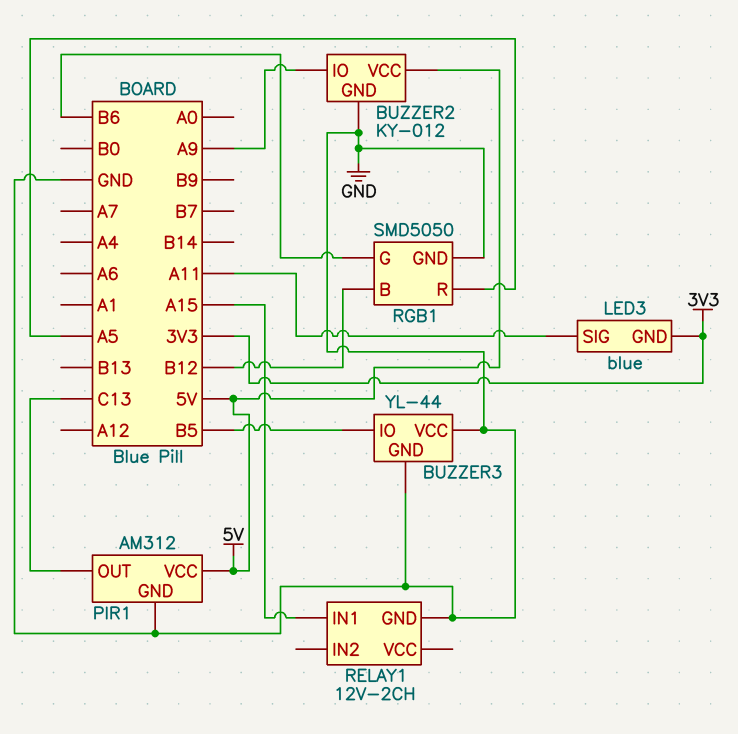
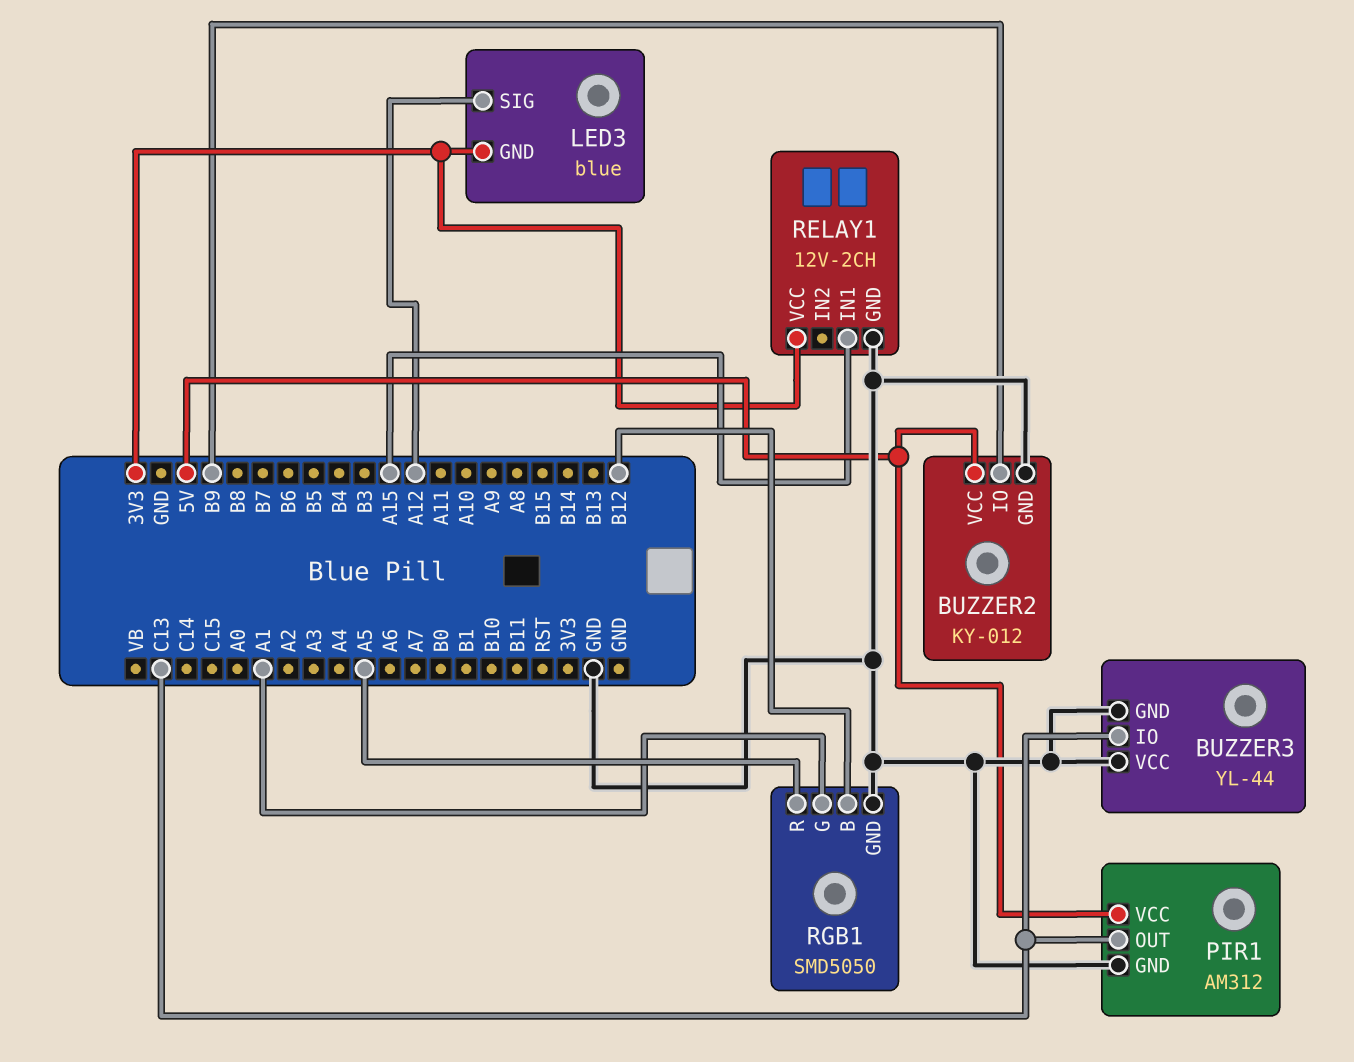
BUZZER2 pin IO: A9 -> B9
BUZZER3 pin IO: B5 -> C13
LED3 pin SIG: A11 -> A12
RELAY1 pin VCC: none -> 3V3
RGB1 pin G: B6 -> A1

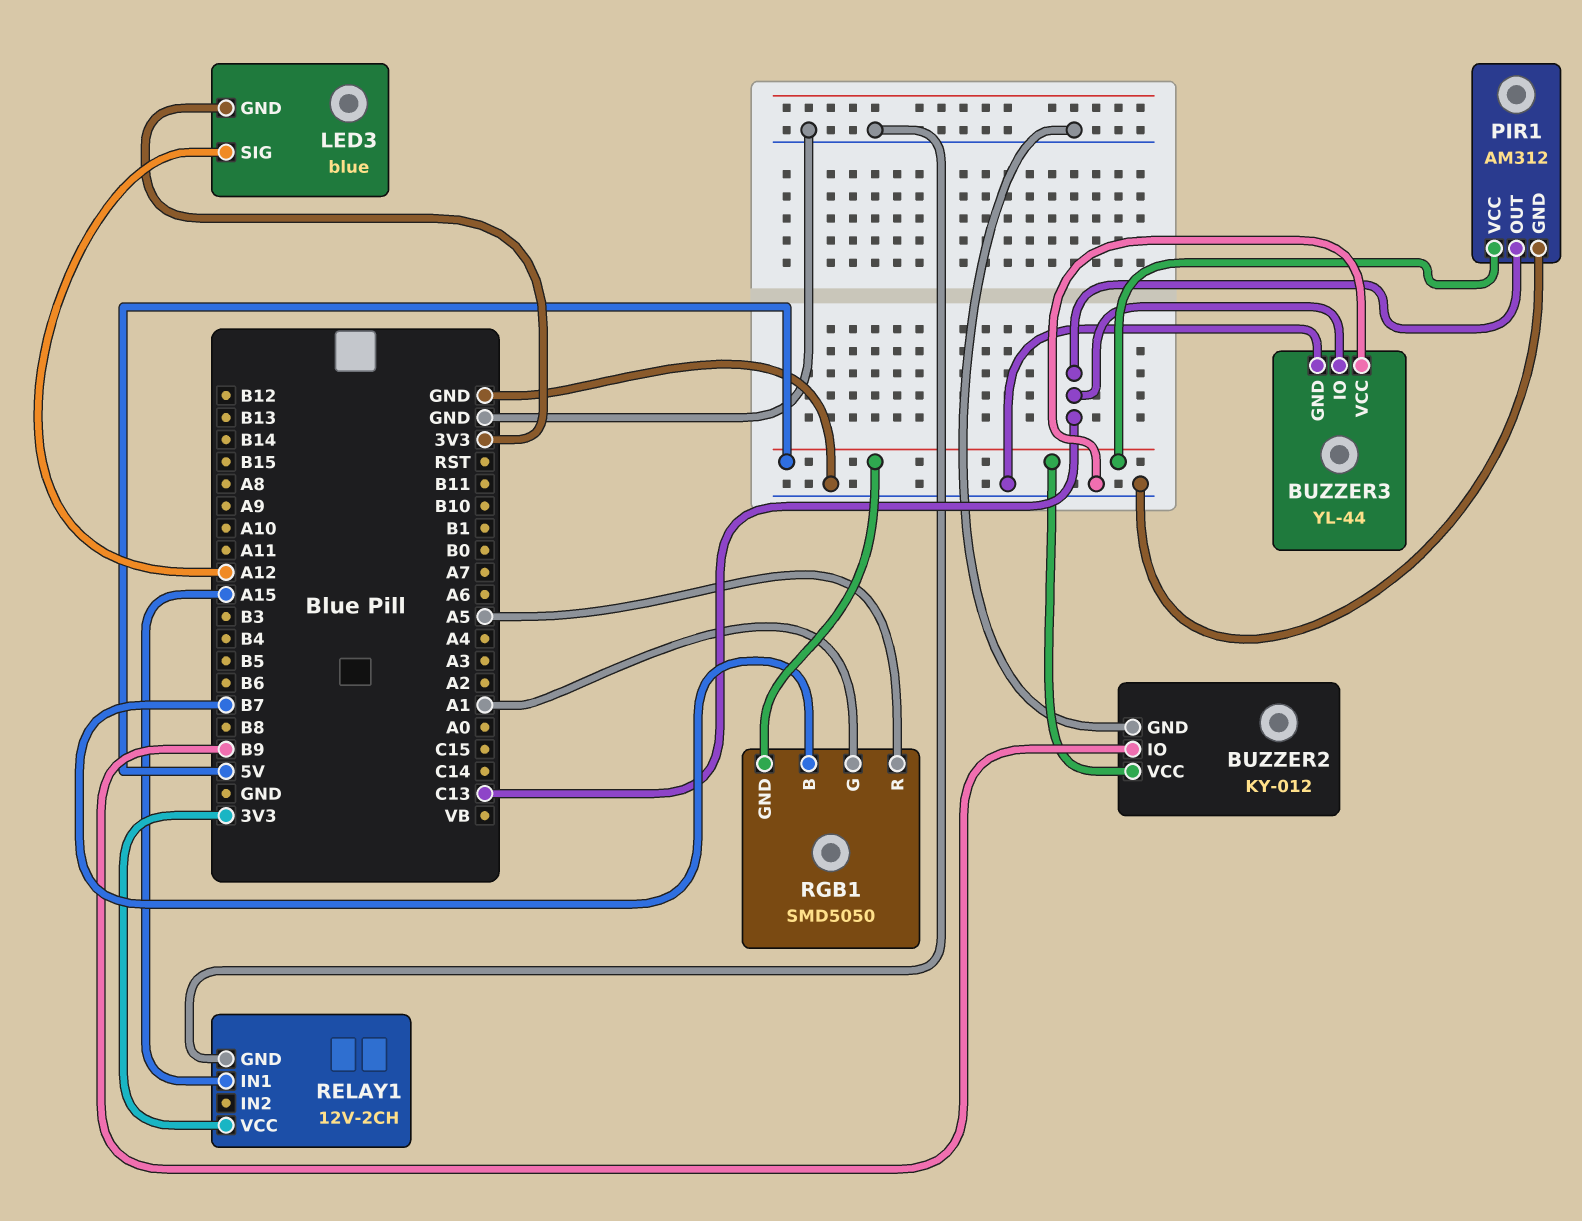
RGB1 pin B: B12 -> B7
RGB1 pin GND: GND -> 5V

